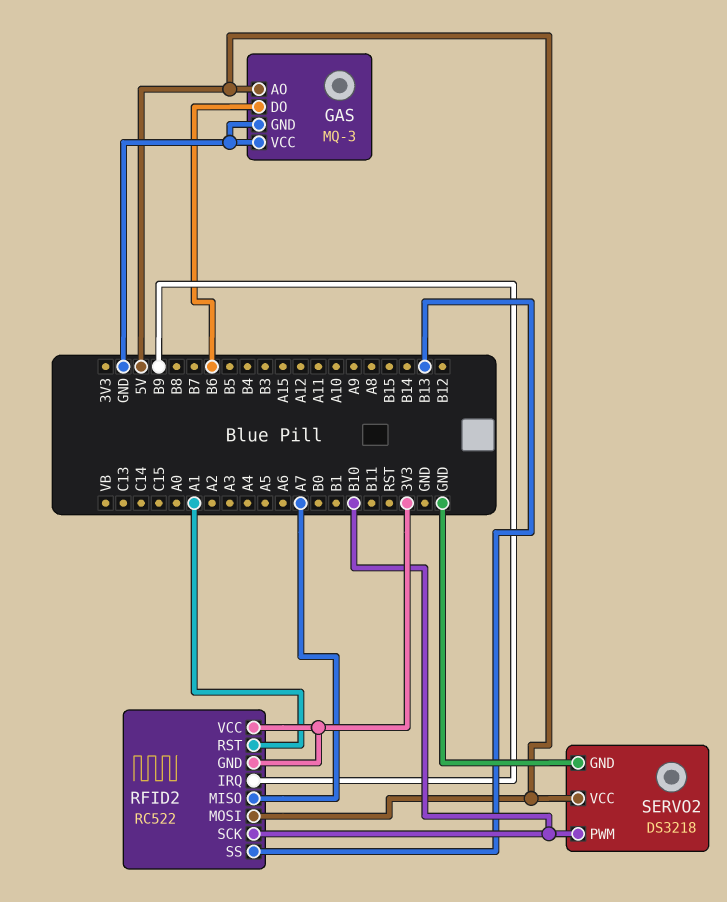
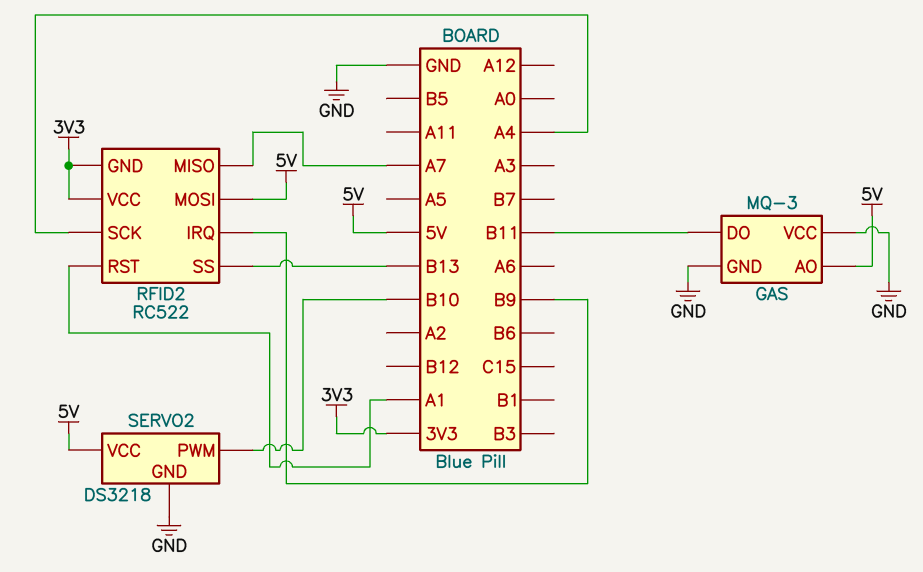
GAS pin DO: B6 -> B11
RFID2 pin SCK: B10 -> A4

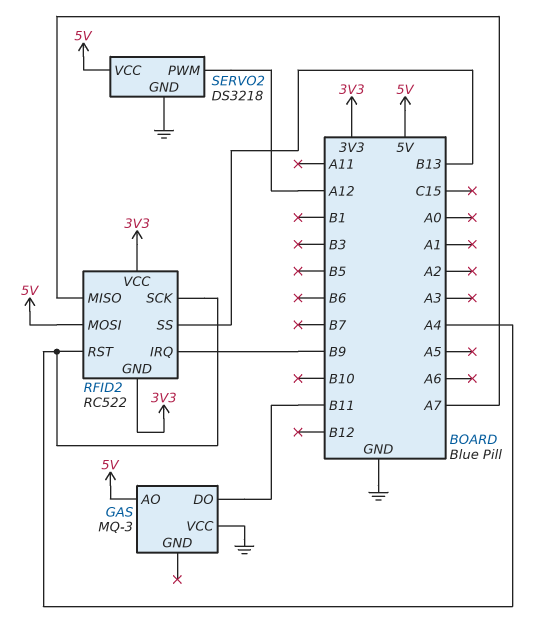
GAS pin GND: GND -> none
RFID2 pin RST: A1 -> A4
SERVO2 pin PWM: B10 -> A12

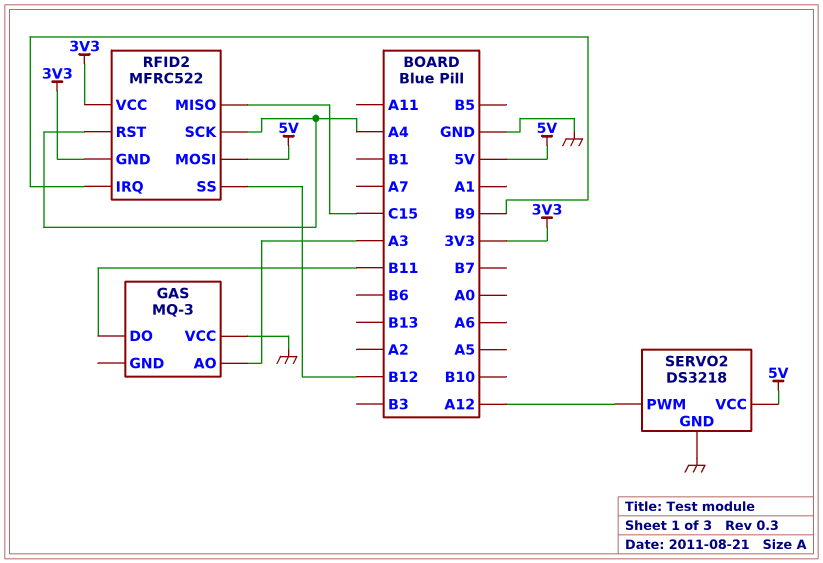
GAS pin AO: 5V -> A3
RFID2: RC522 -> MFRC522
RFID2 pin MISO: A7 -> C15
RFID2 pin SS: B13 -> B12

